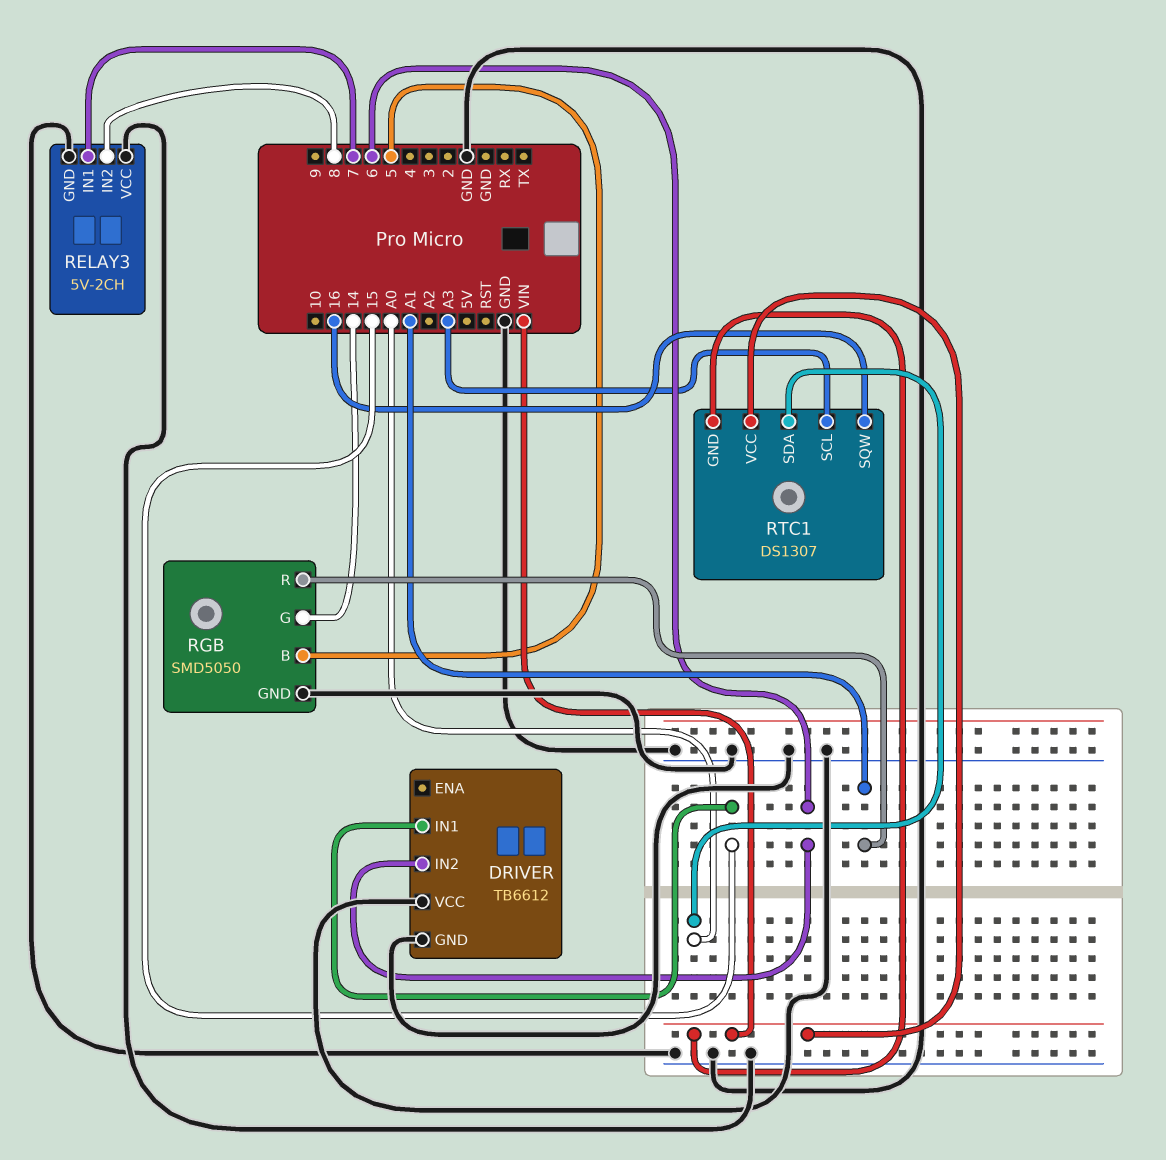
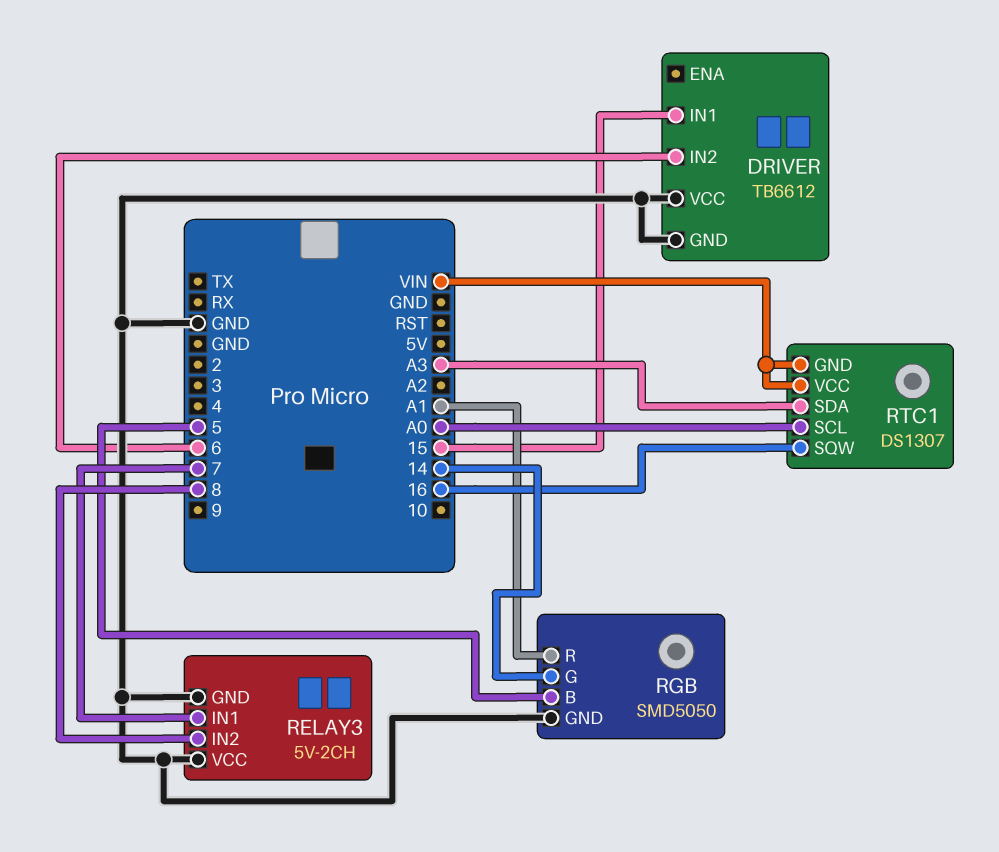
RTC1 pin SCL: A3 -> A0
RTC1 pin SDA: A0 -> A3

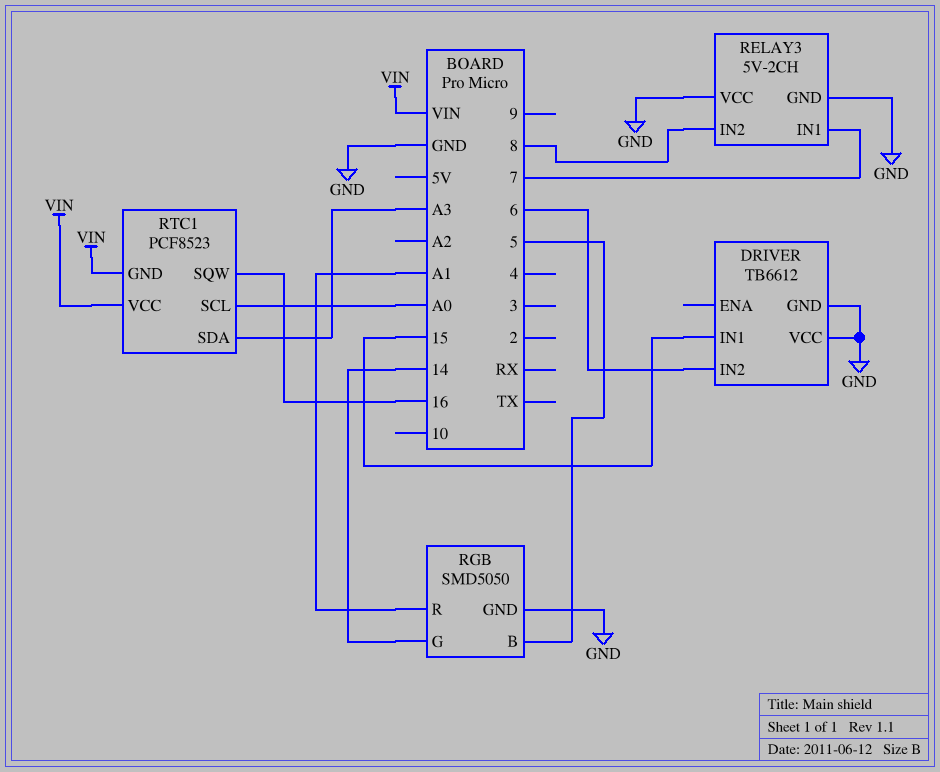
RTC1: DS1307 -> PCF8523

